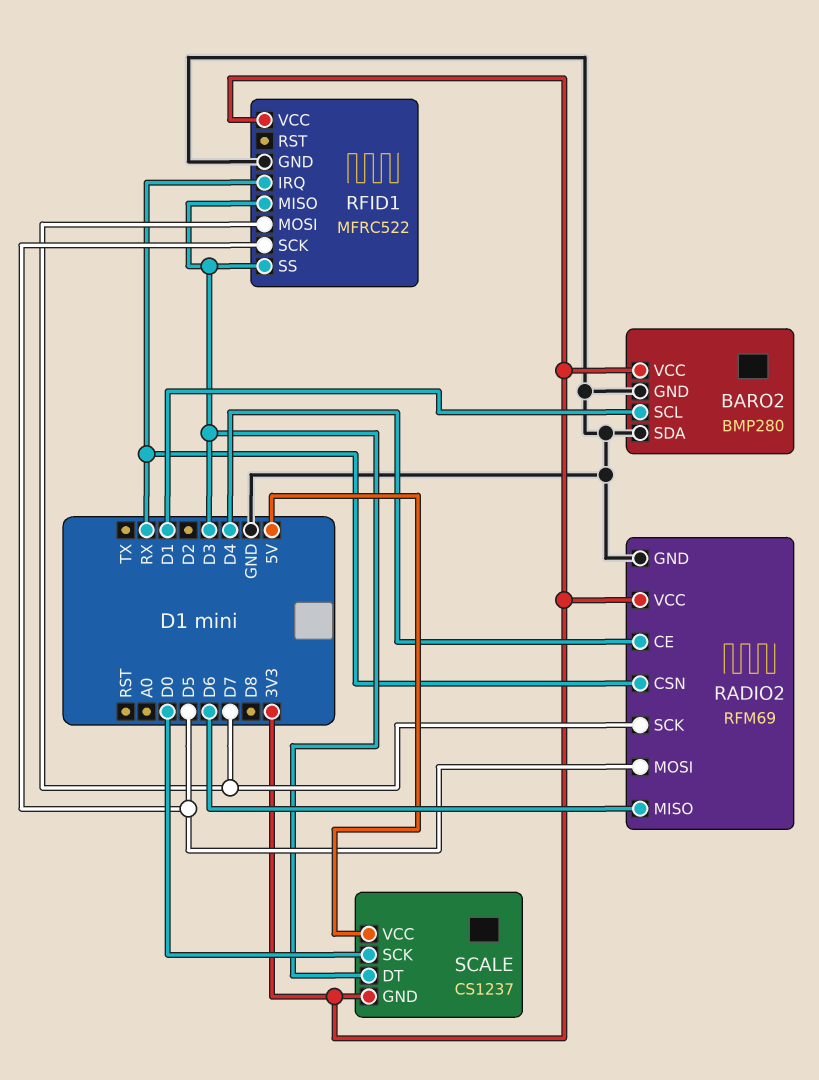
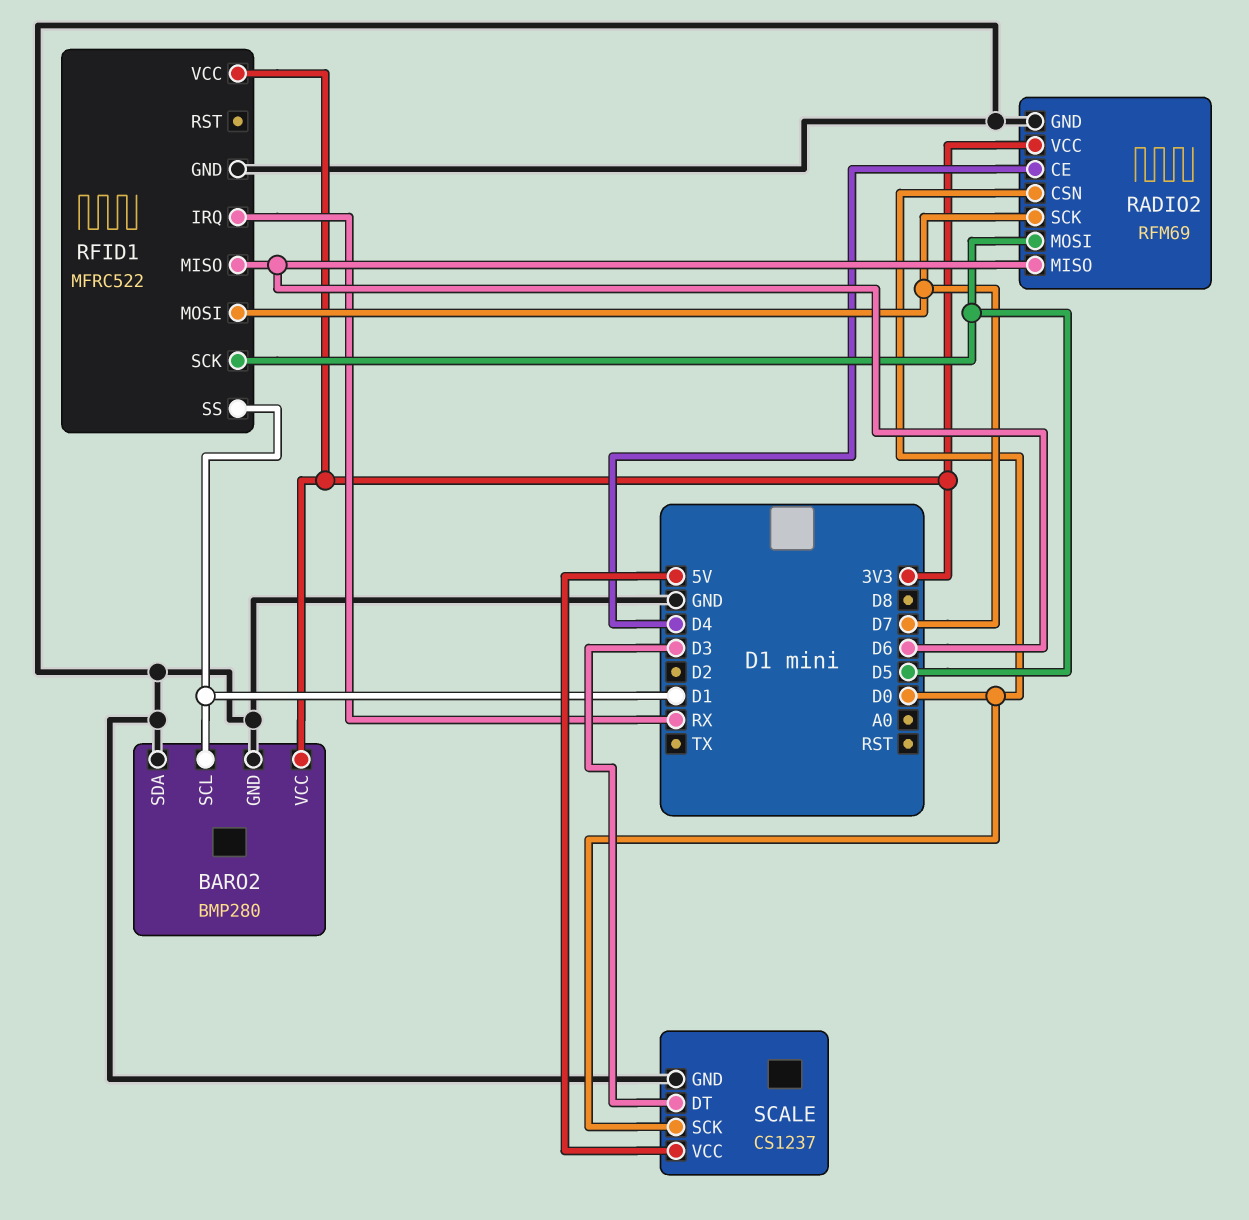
RADIO2 pin CSN: RX -> D0
RFID1 pin MISO: D3 -> D6
RFID1 pin SS: D3 -> D1
SCALE pin GND: 3V3 -> GND

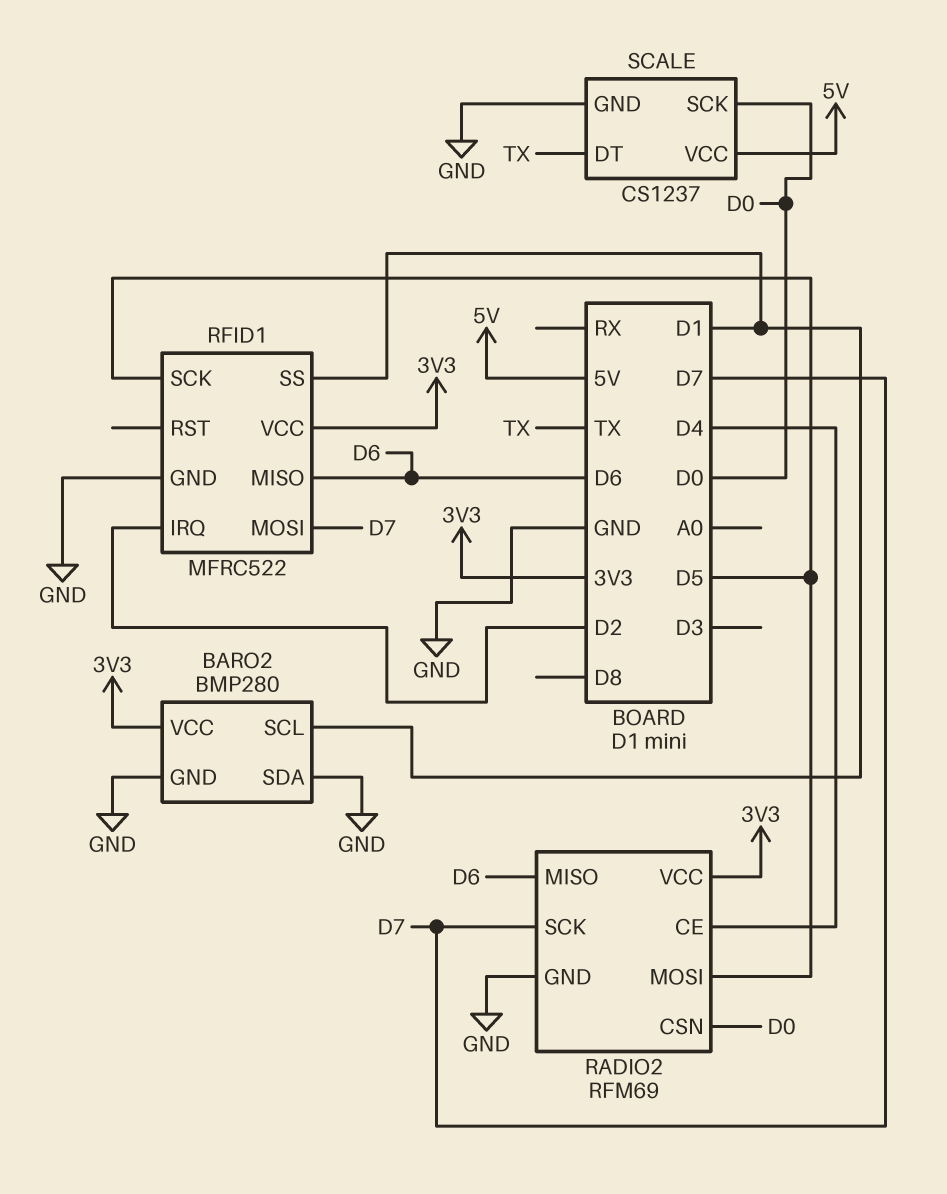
RFID1 pin IRQ: RX -> D2
SCALE pin DT: D3 -> TX

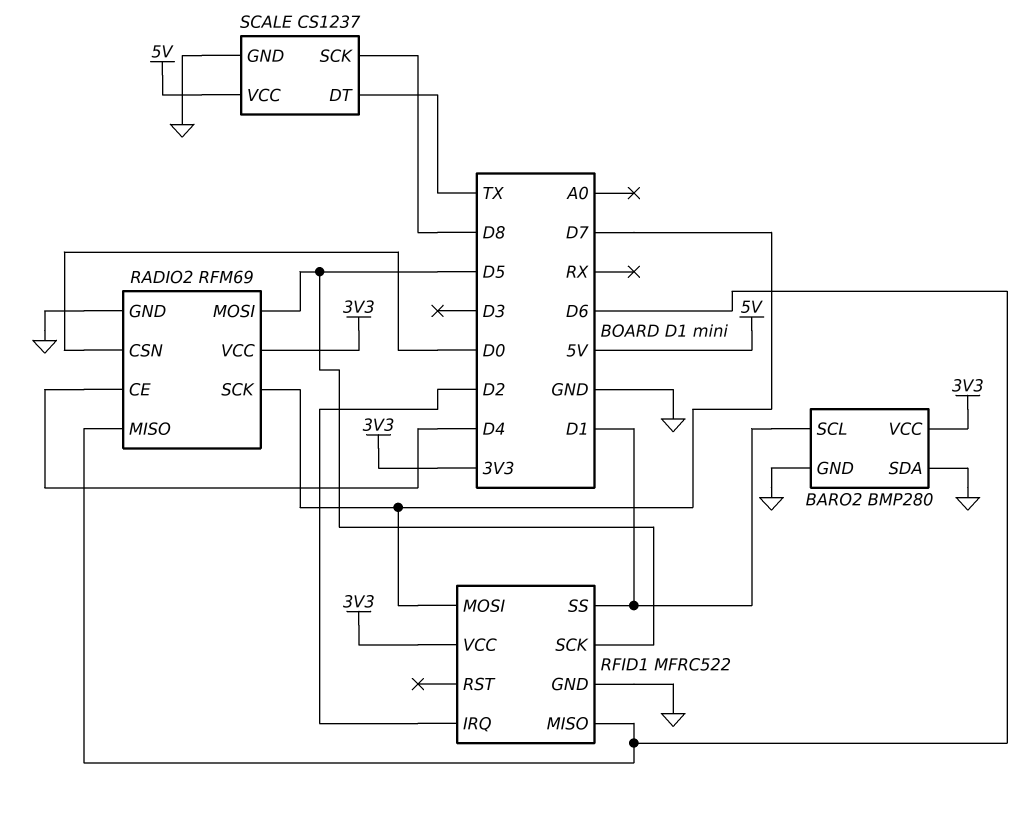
SCALE pin SCK: D0 -> D8

